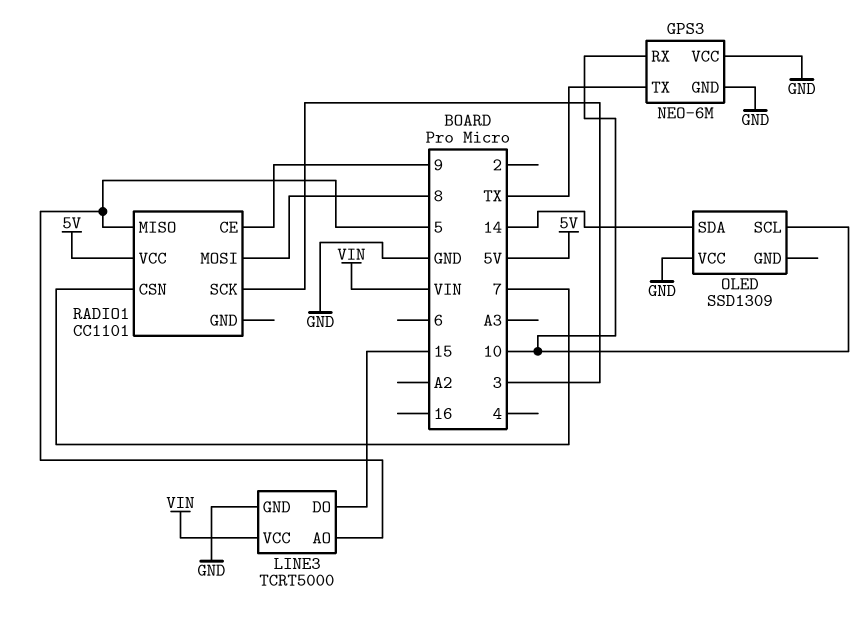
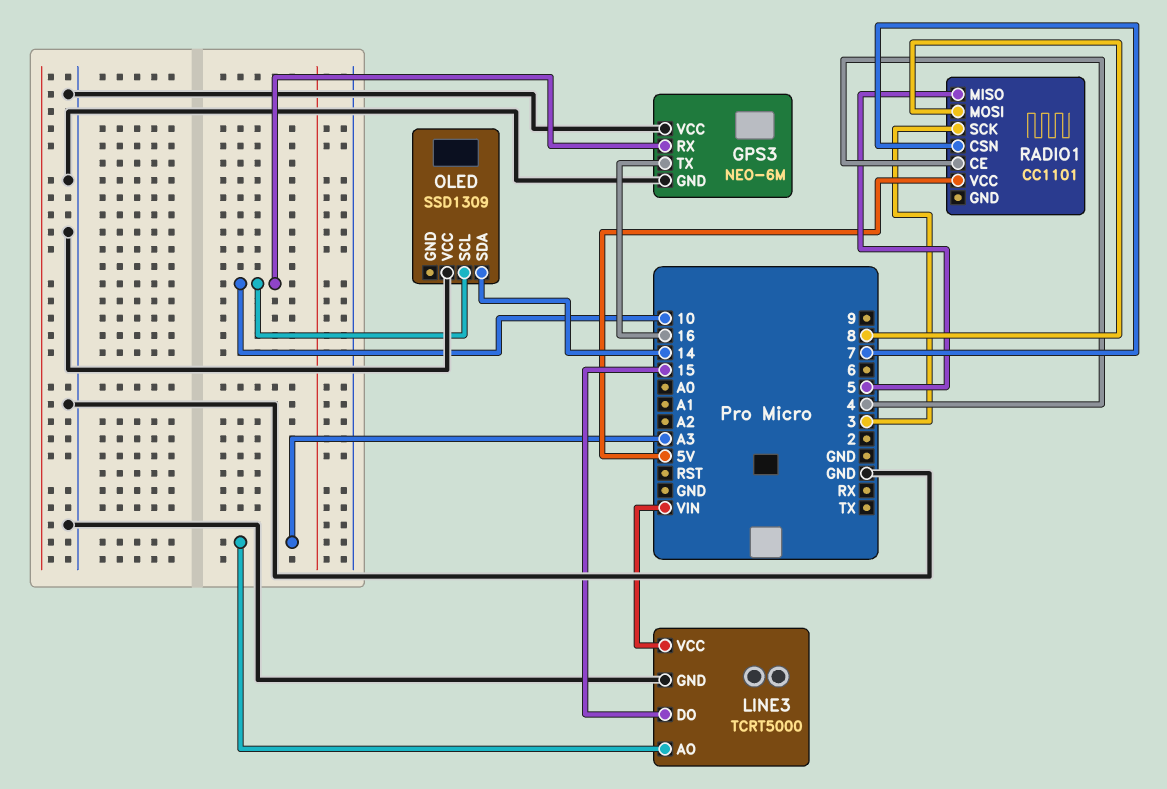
GPS3 pin TX: TX -> 16
LINE3 pin AO: 5 -> A3
RADIO1 pin CE: 9 -> 4

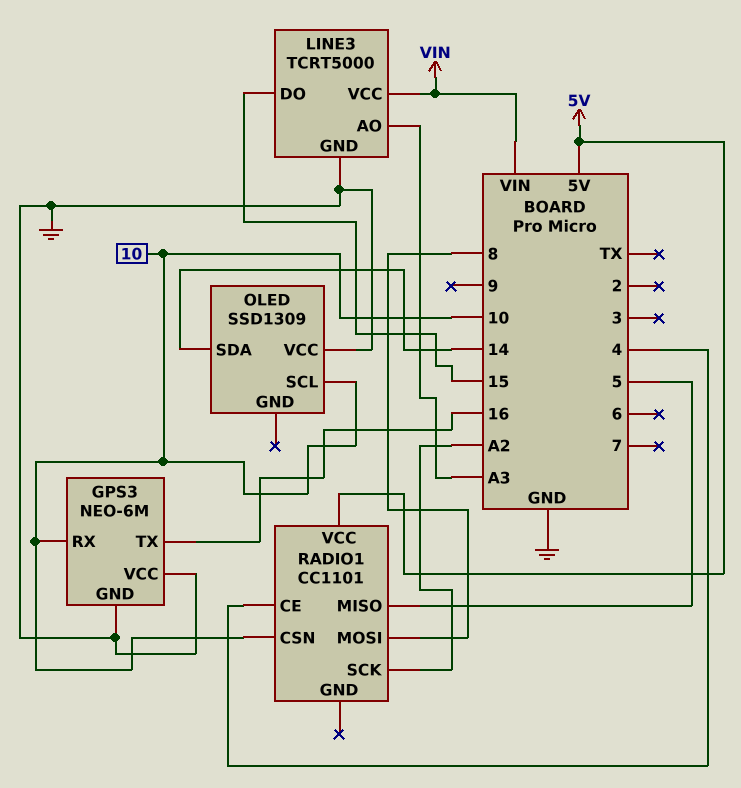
RADIO1 pin CSN: 7 -> 10
RADIO1 pin SCK: 3 -> A2

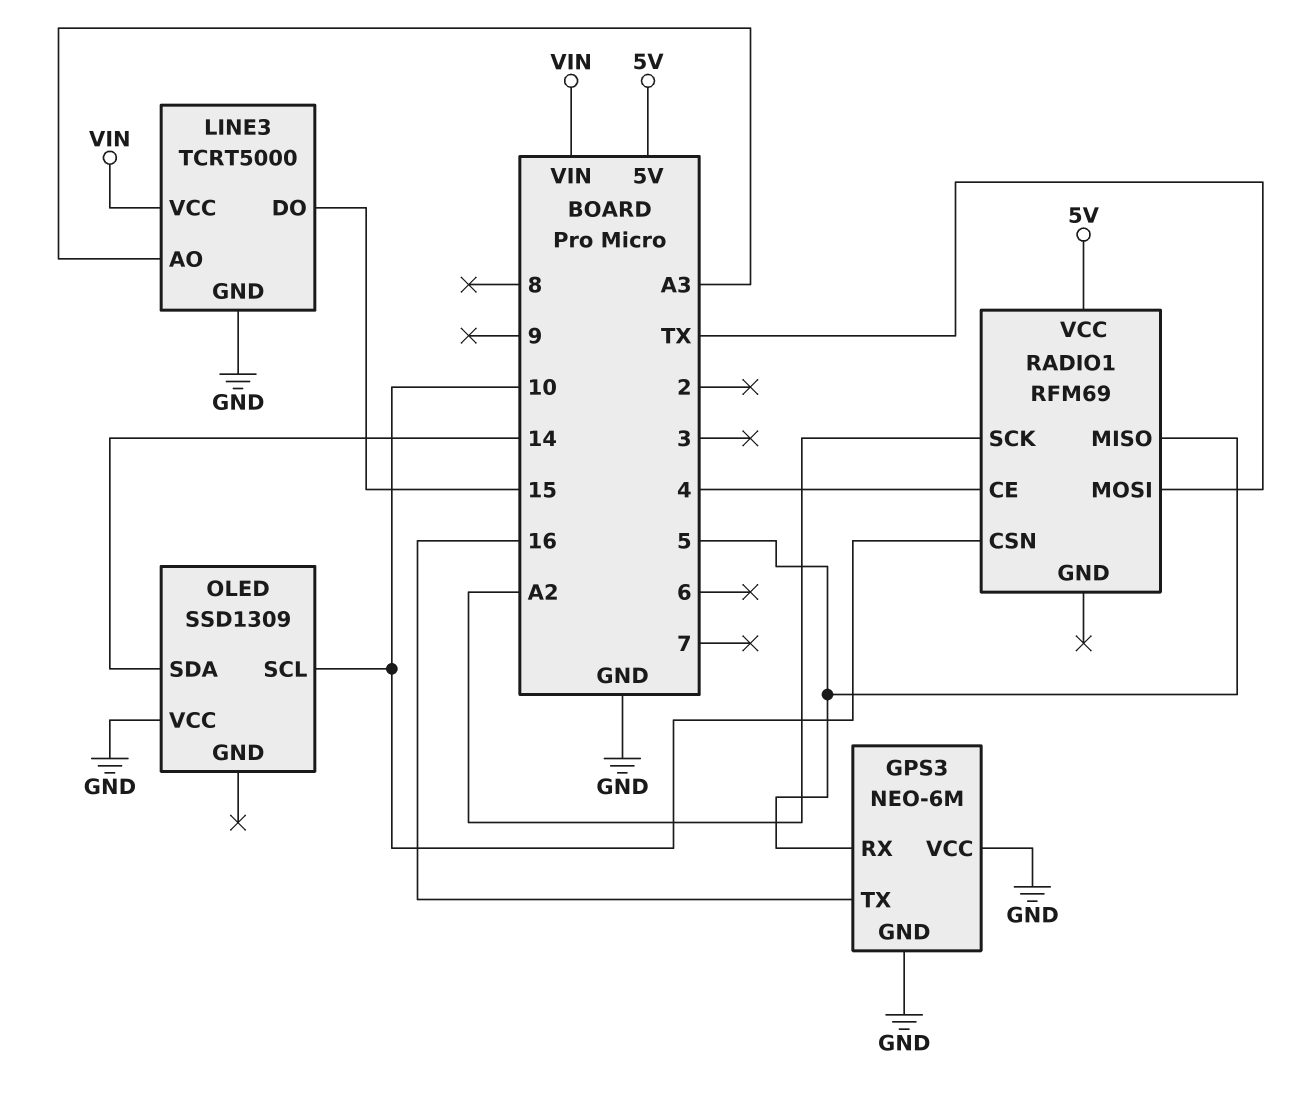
GPS3 pin RX: 10 -> 5
RADIO1: CC1101 -> RFM69
RADIO1 pin MOSI: 8 -> TX

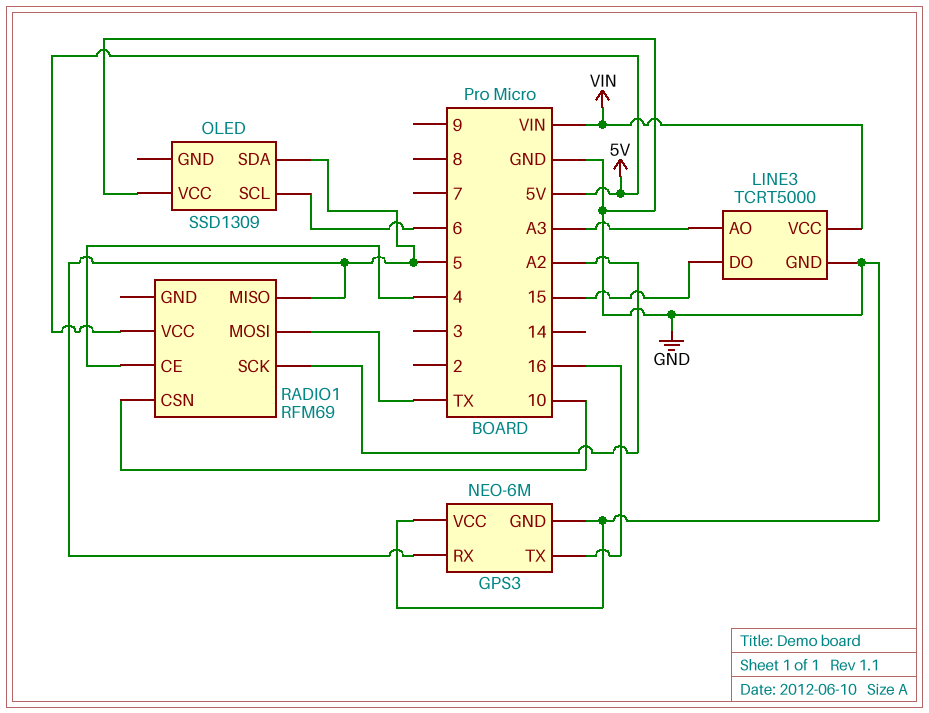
OLED pin SCL: 10 -> 6
OLED pin SDA: 14 -> 5

